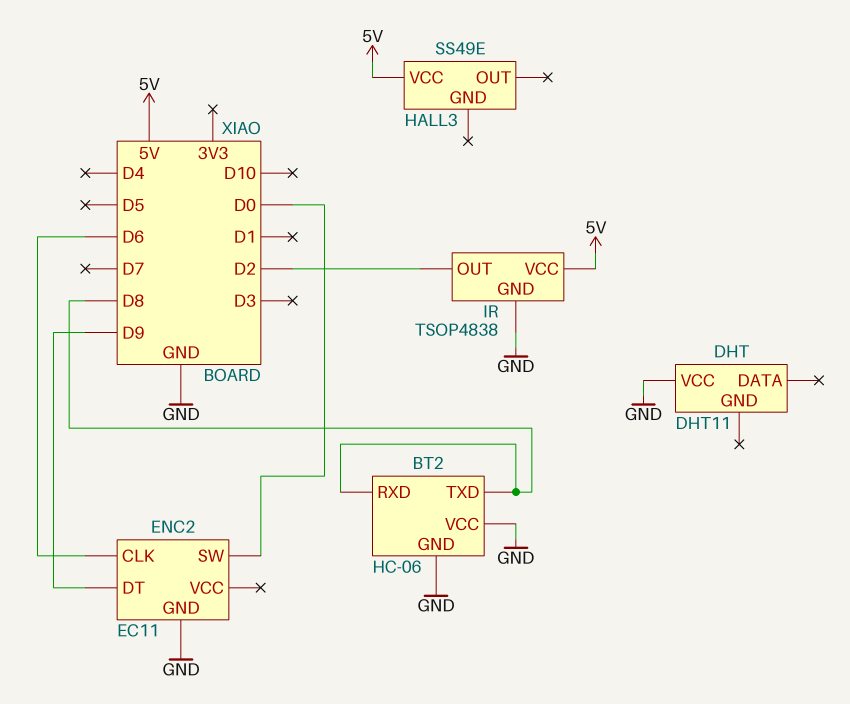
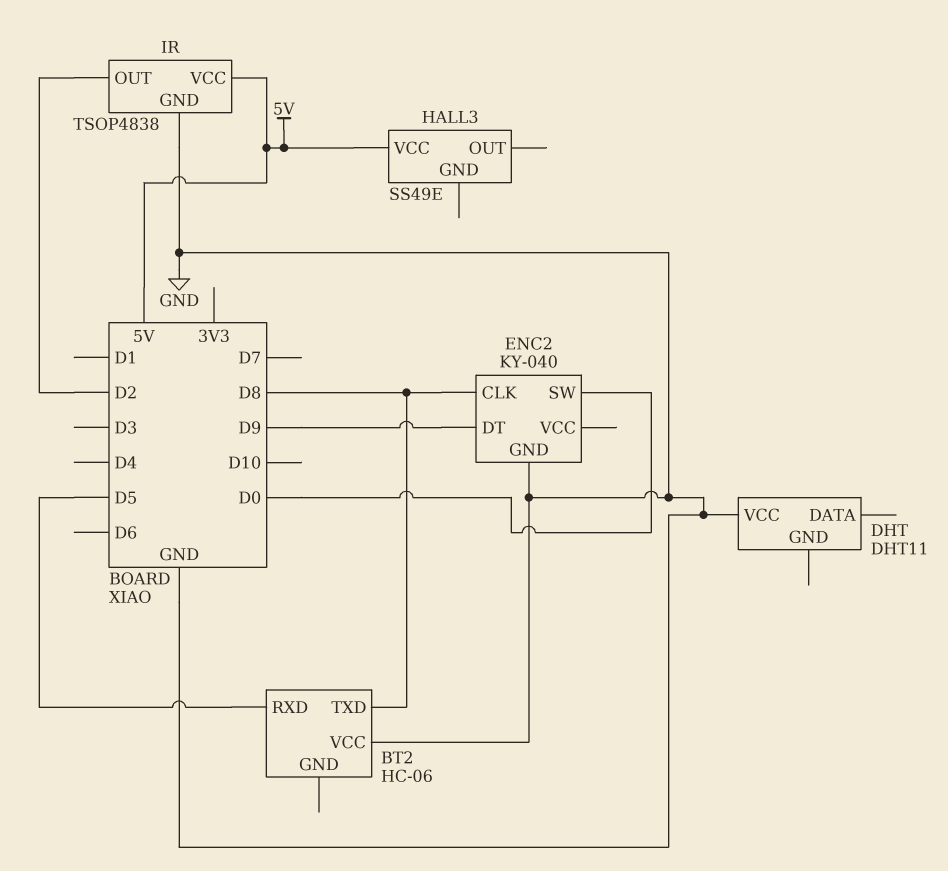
BT2 pin GND: GND -> none
BT2 pin RXD: D8 -> D5
ENC2: EC11 -> KY-040
ENC2 pin CLK: D6 -> D8

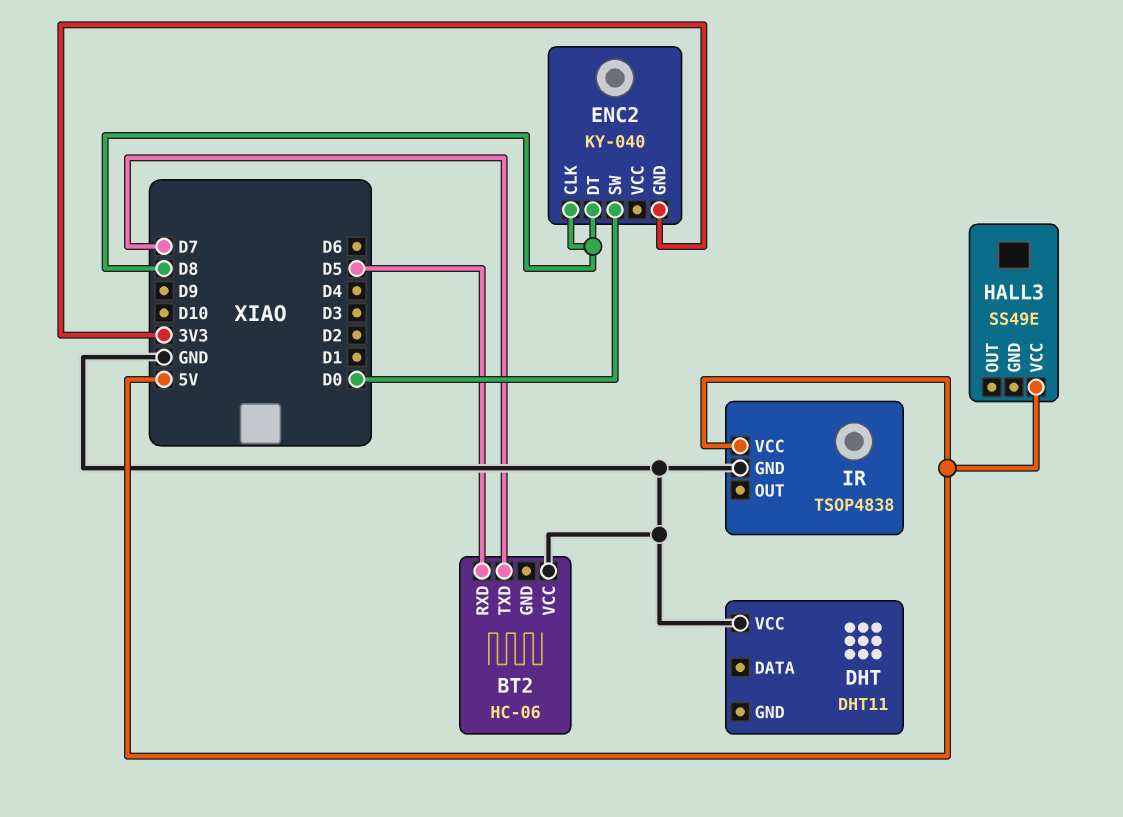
BT2 pin TXD: D8 -> D7
ENC2 pin DT: D9 -> D8
ENC2 pin GND: GND -> 3V3
IR pin OUT: D2 -> none

